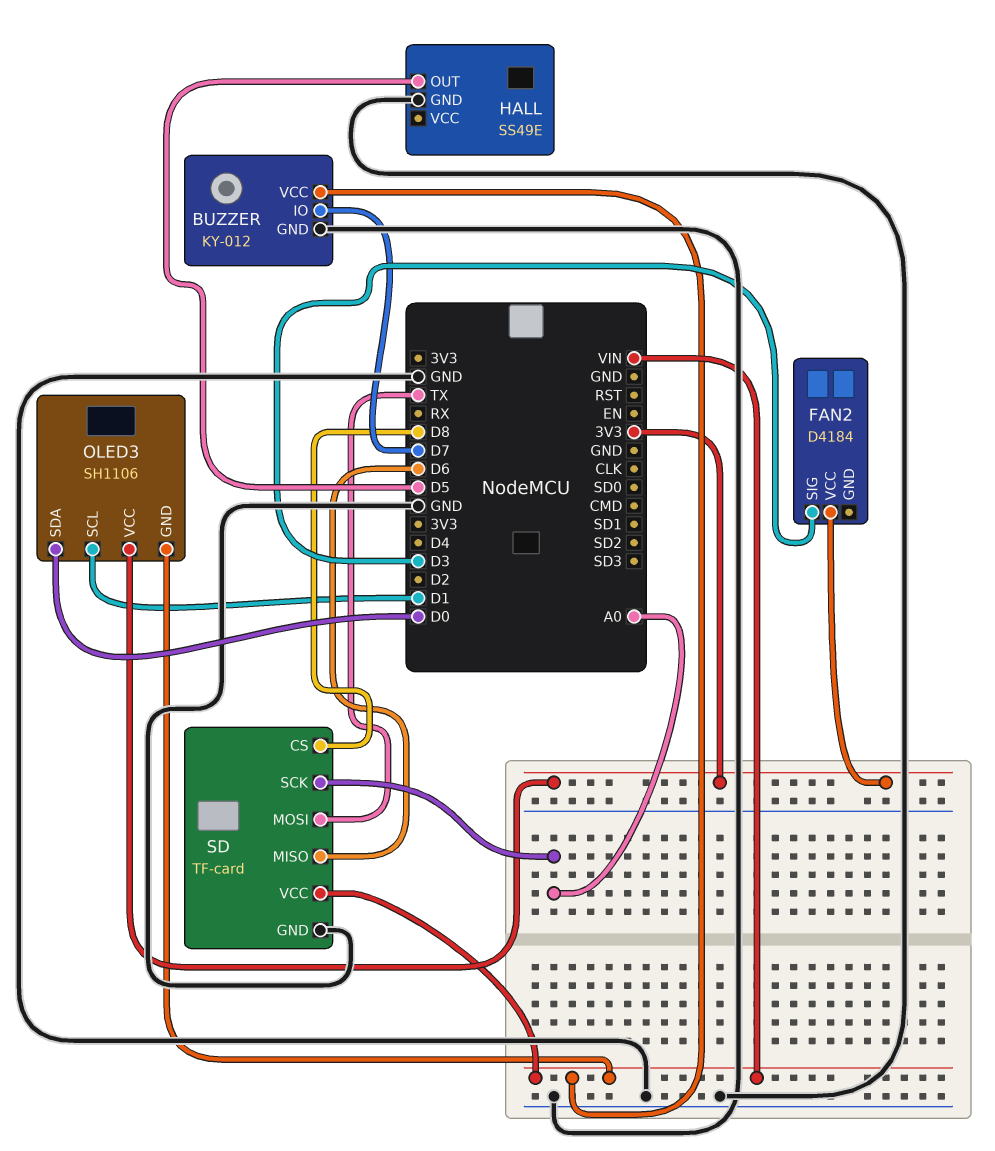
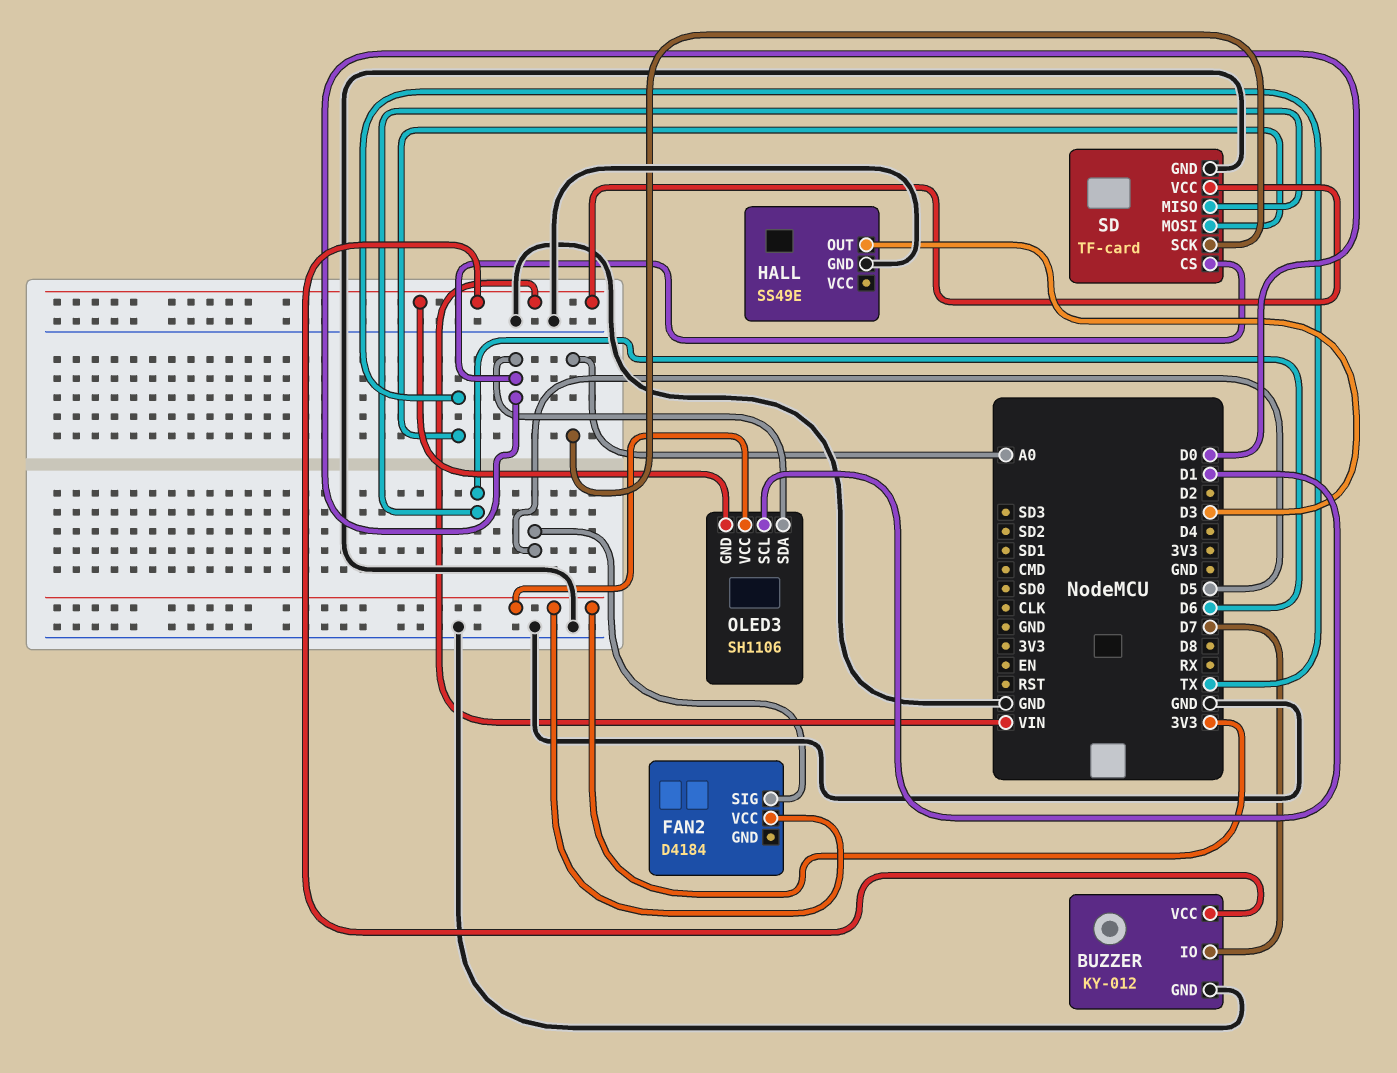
FAN2 pin SIG: D3 -> D5
HALL pin OUT: D5 -> D3
SD pin CS: D8 -> D0

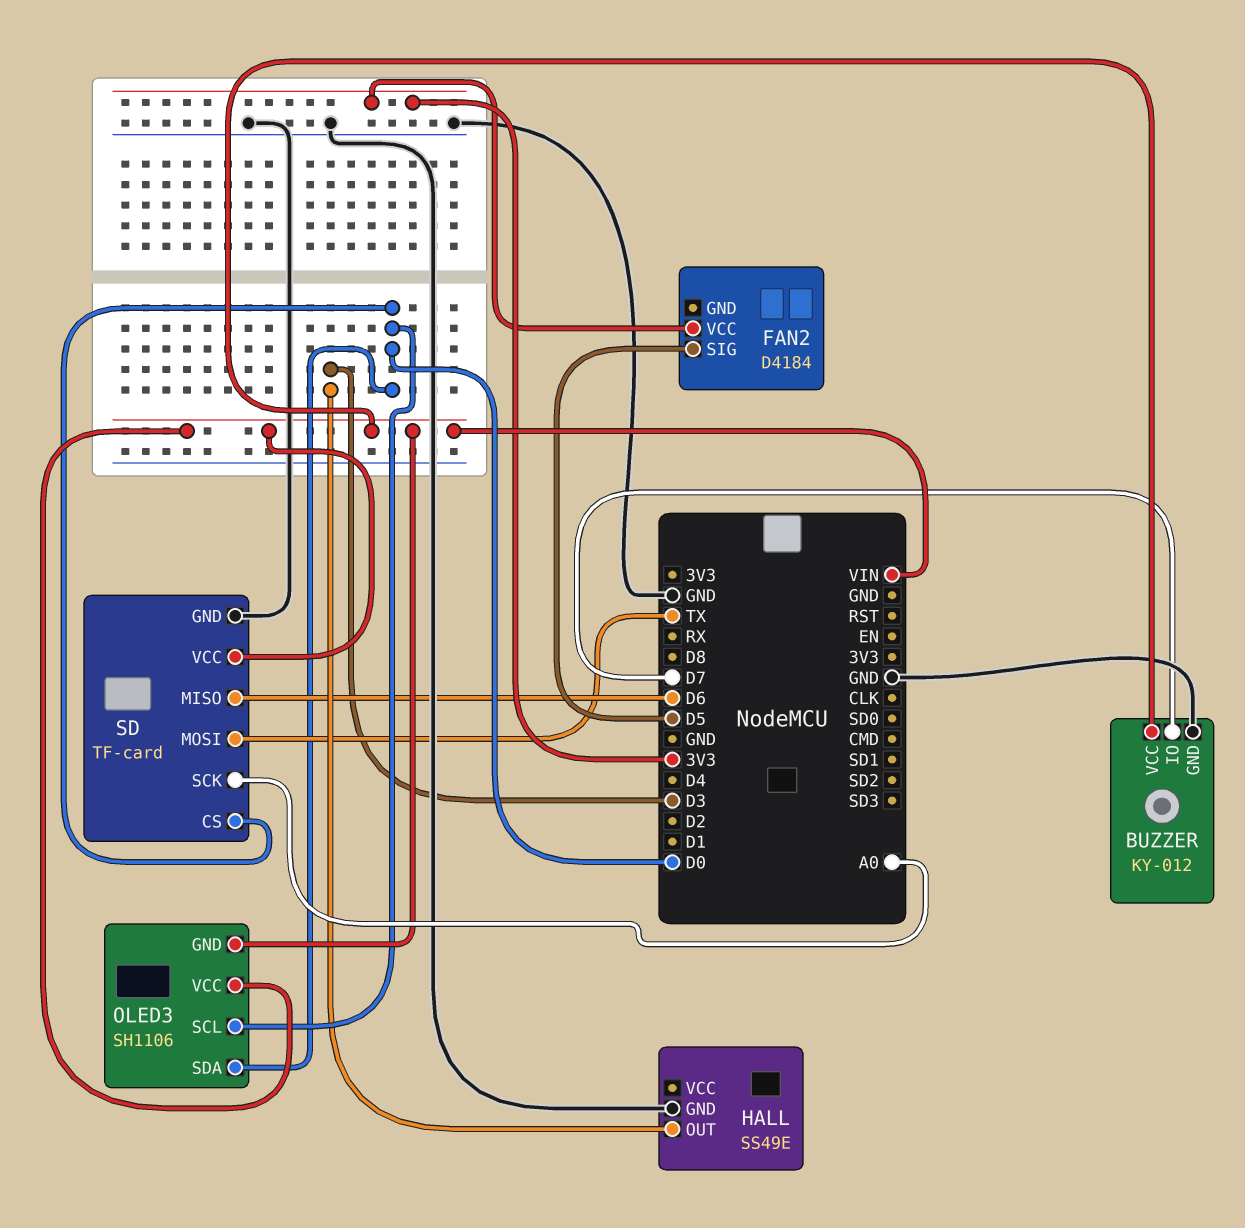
OLED3 pin SCL: D1 -> D0
OLED3 pin VCC: 3V3 -> VIN

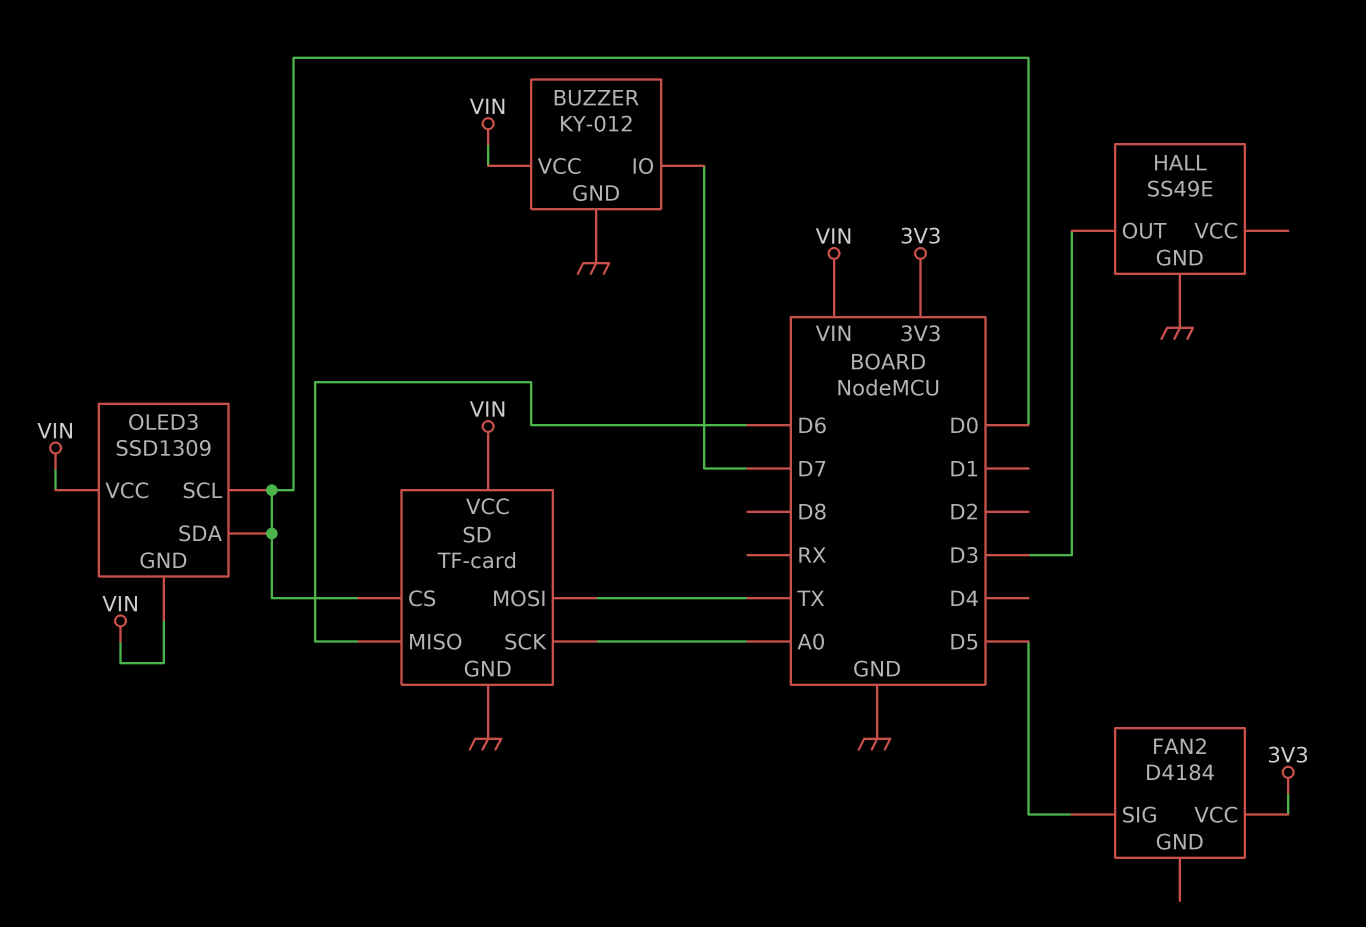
OLED3: SH1106 -> SSD1309

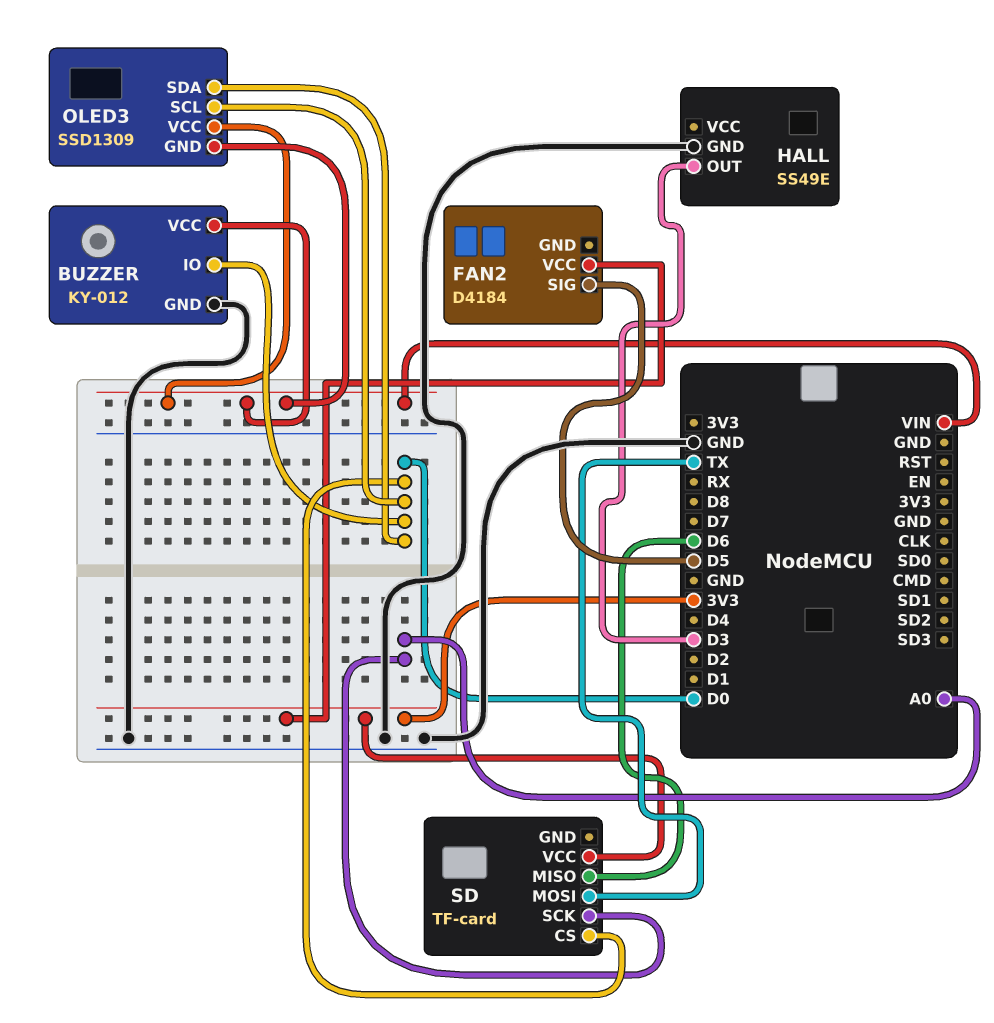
BUZZER pin IO: D7 -> D0
SD pin GND: GND -> none
SD pin VCC: VIN -> 3V3

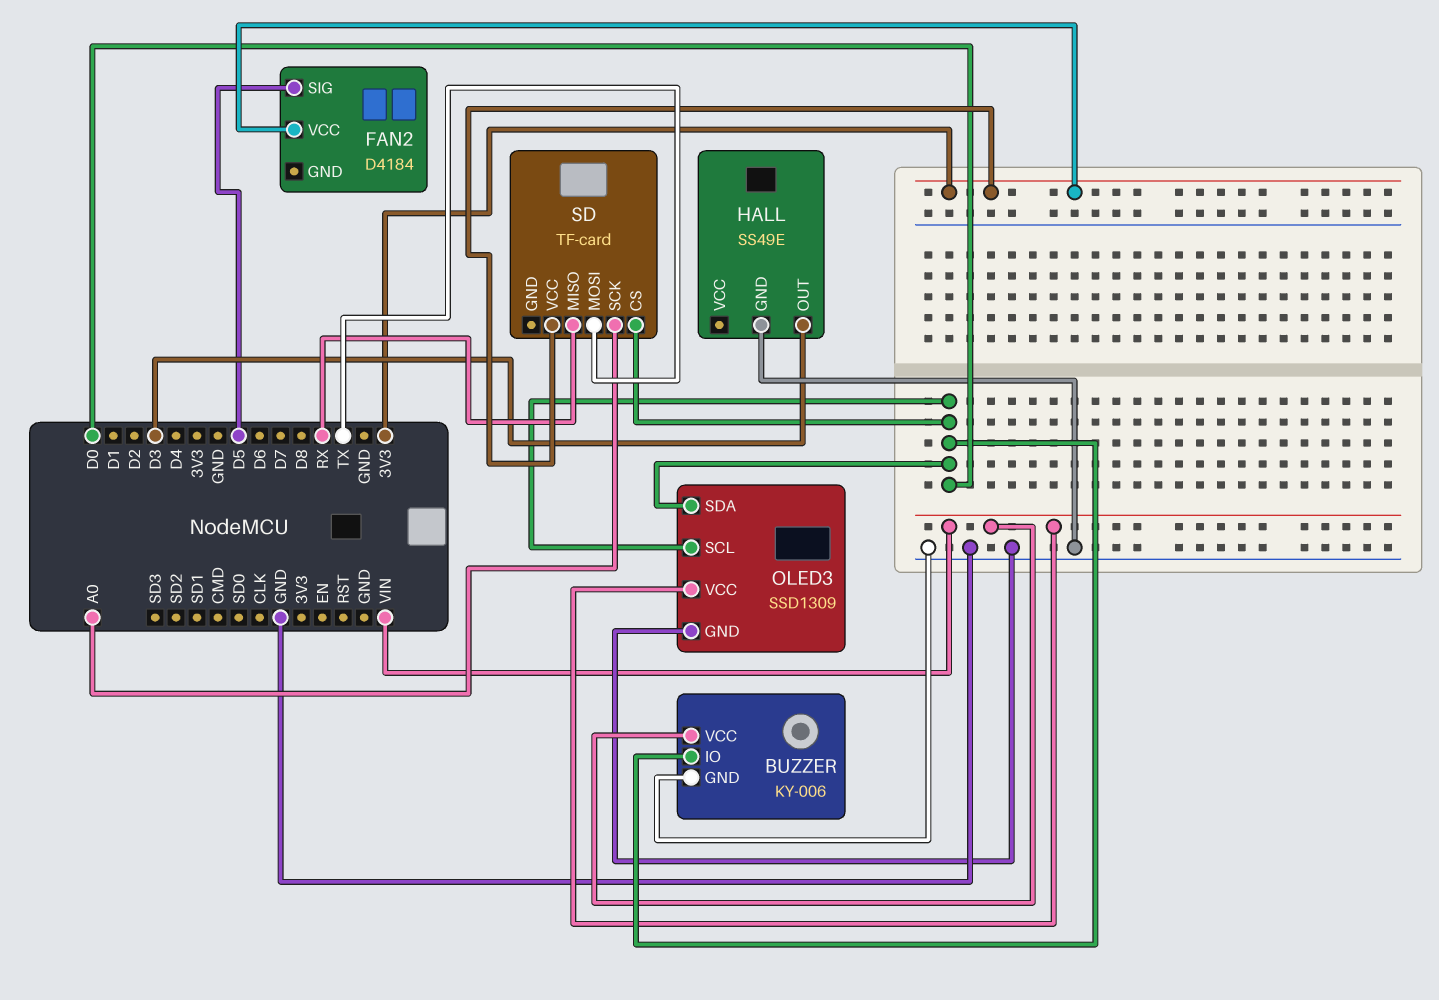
BUZZER: KY-012 -> KY-006
OLED3 pin GND: VIN -> GND
SD pin MISO: D6 -> RX

